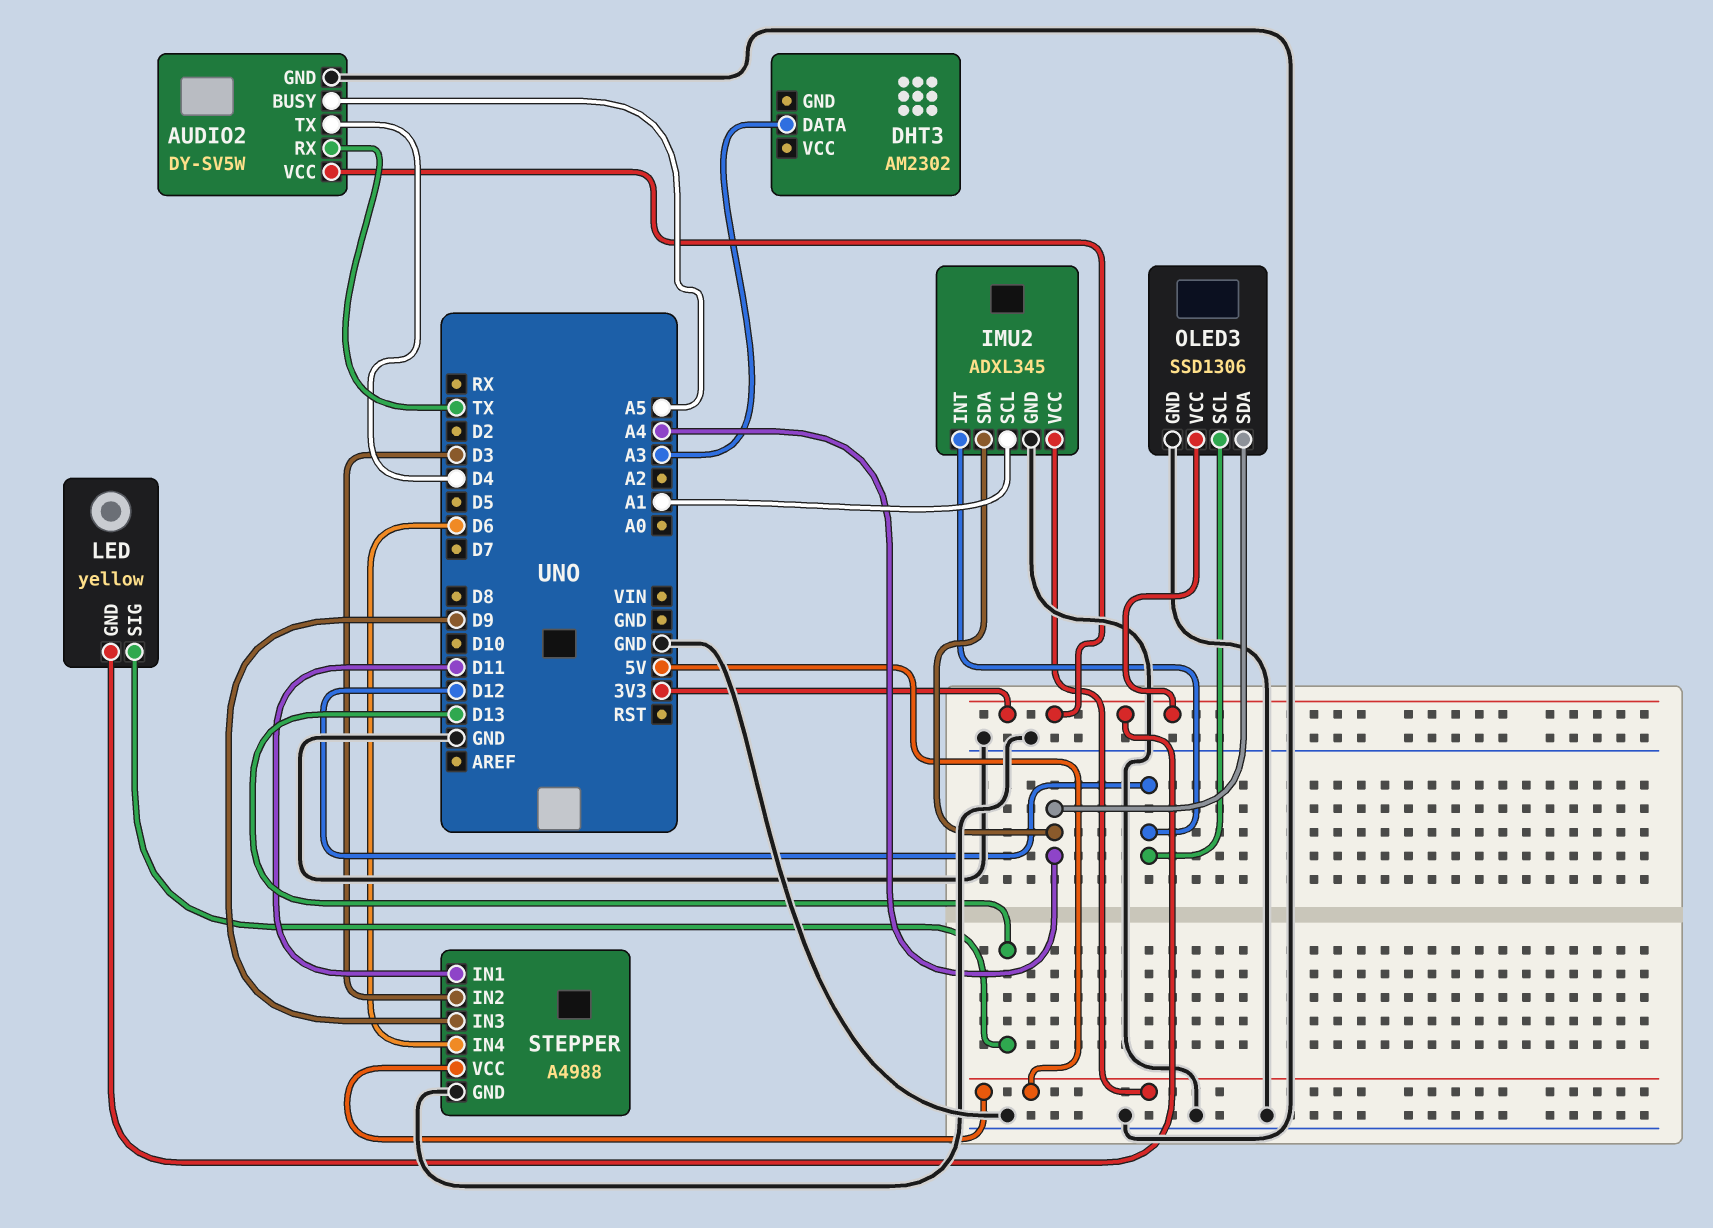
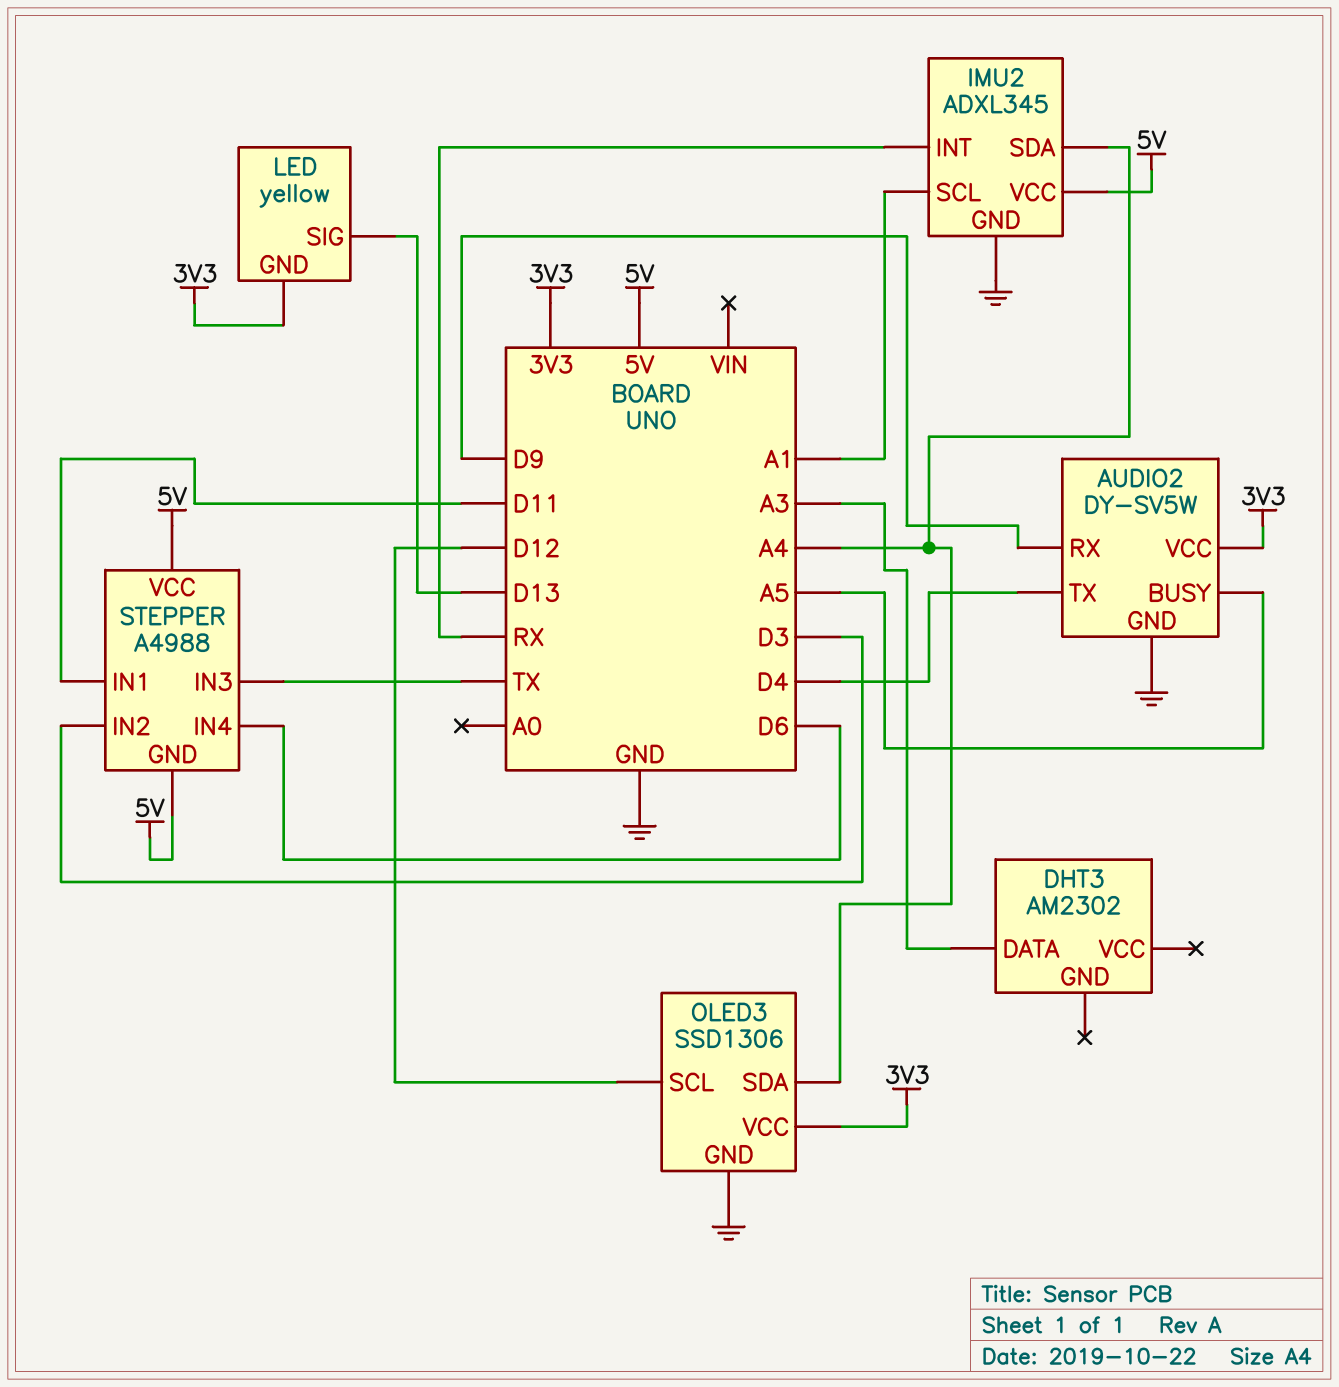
AUDIO2 pin RX: TX -> D9
IMU2 pin INT: D12 -> RX
STEPPER pin GND: GND -> 5V
STEPPER pin IN3: D9 -> TX

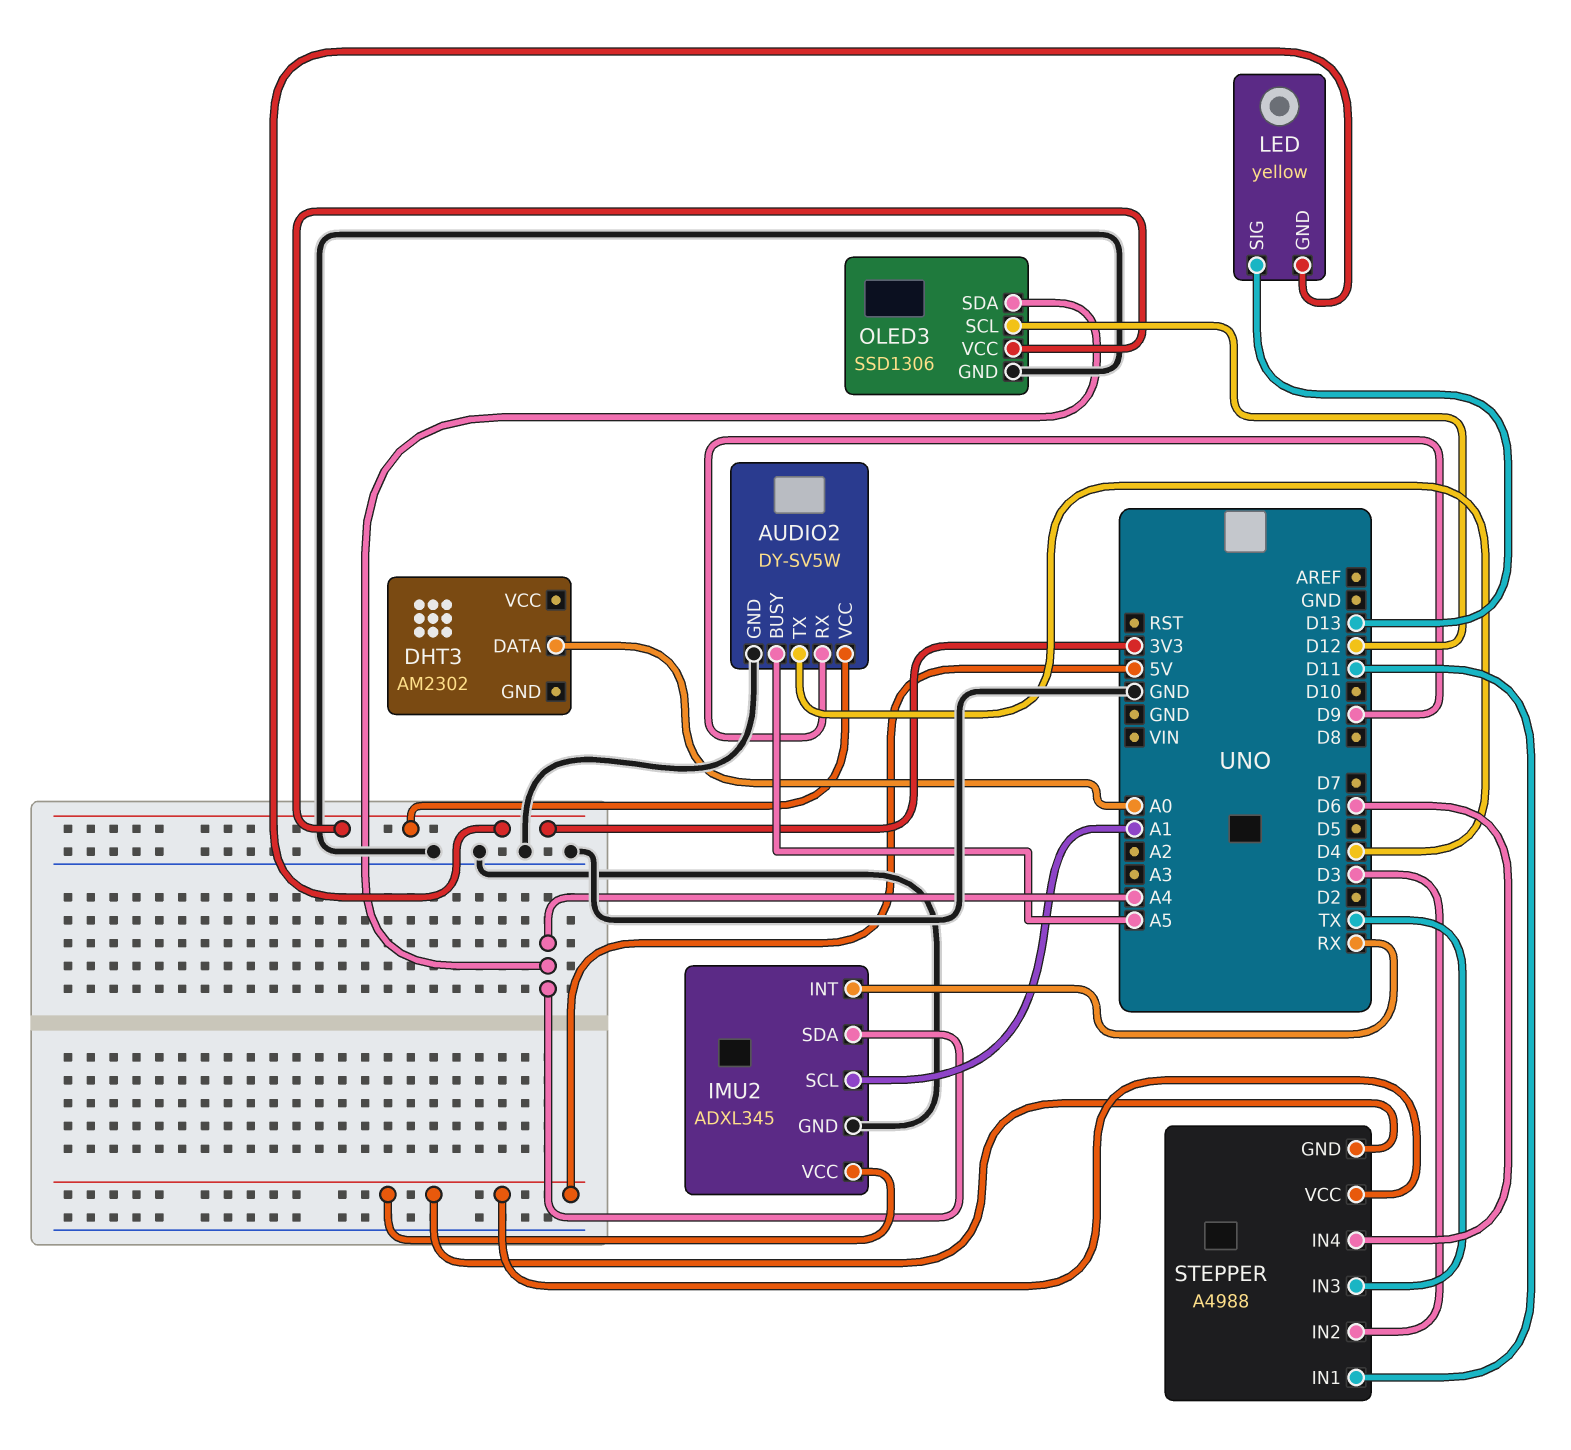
DHT3 pin DATA: A3 -> A0

